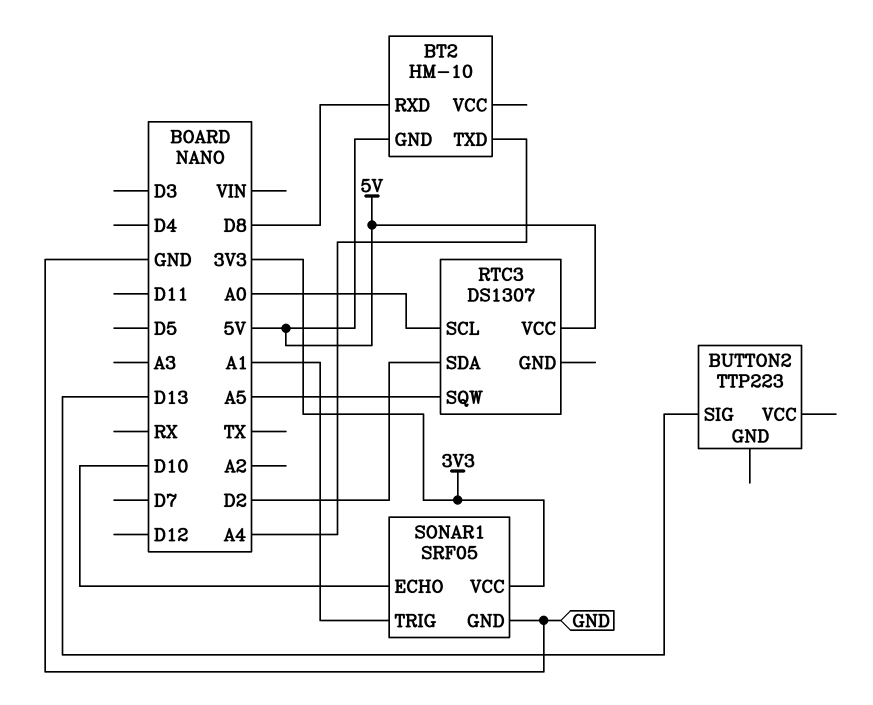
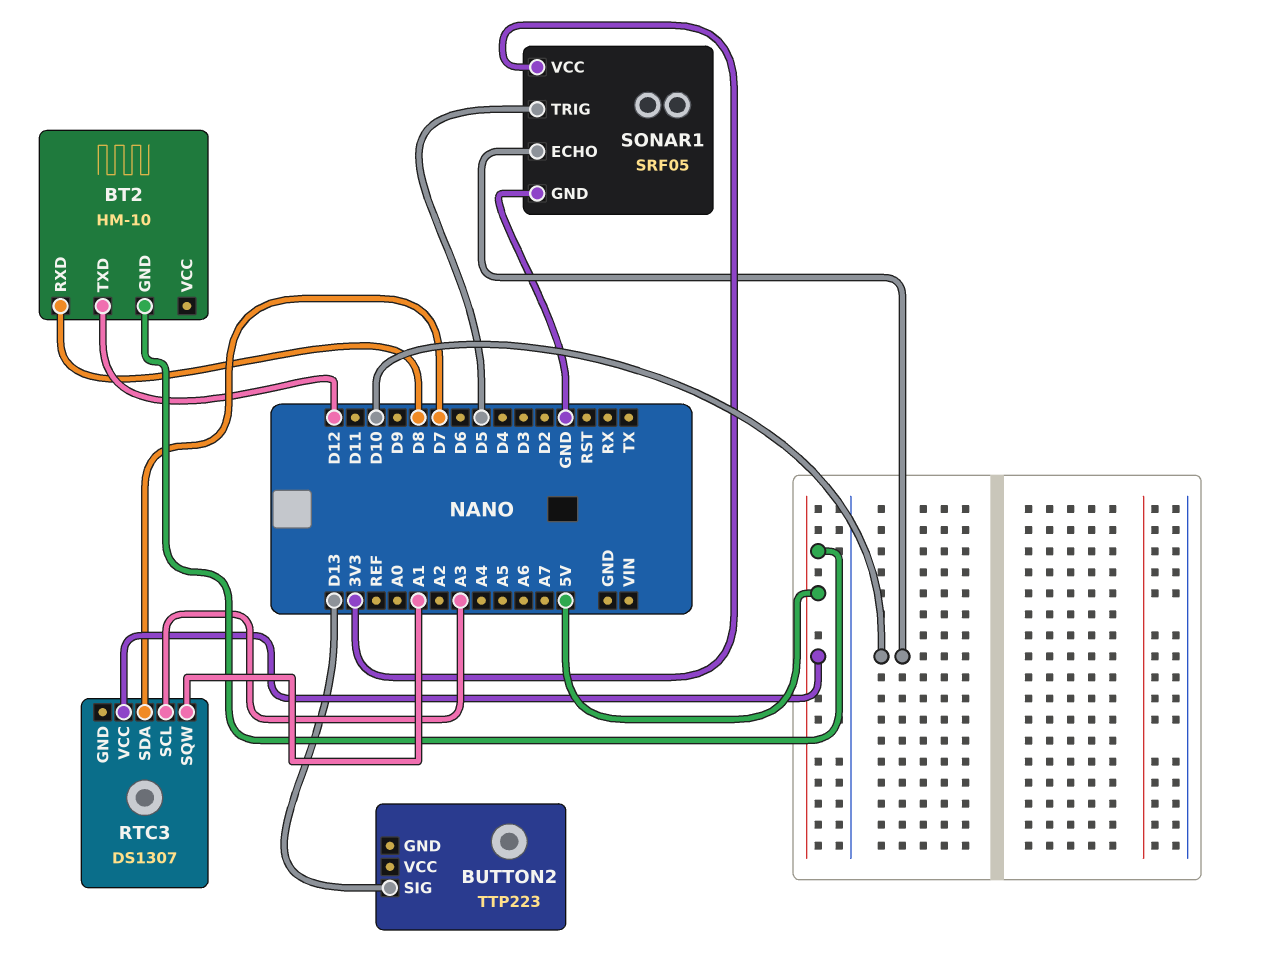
BT2 pin TXD: A4 -> D12
RTC3 pin SCL: A0 -> A3
RTC3 pin SDA: D2 -> D7
RTC3 pin SQW: A5 -> A1
SONAR1 pin TRIG: A1 -> D5

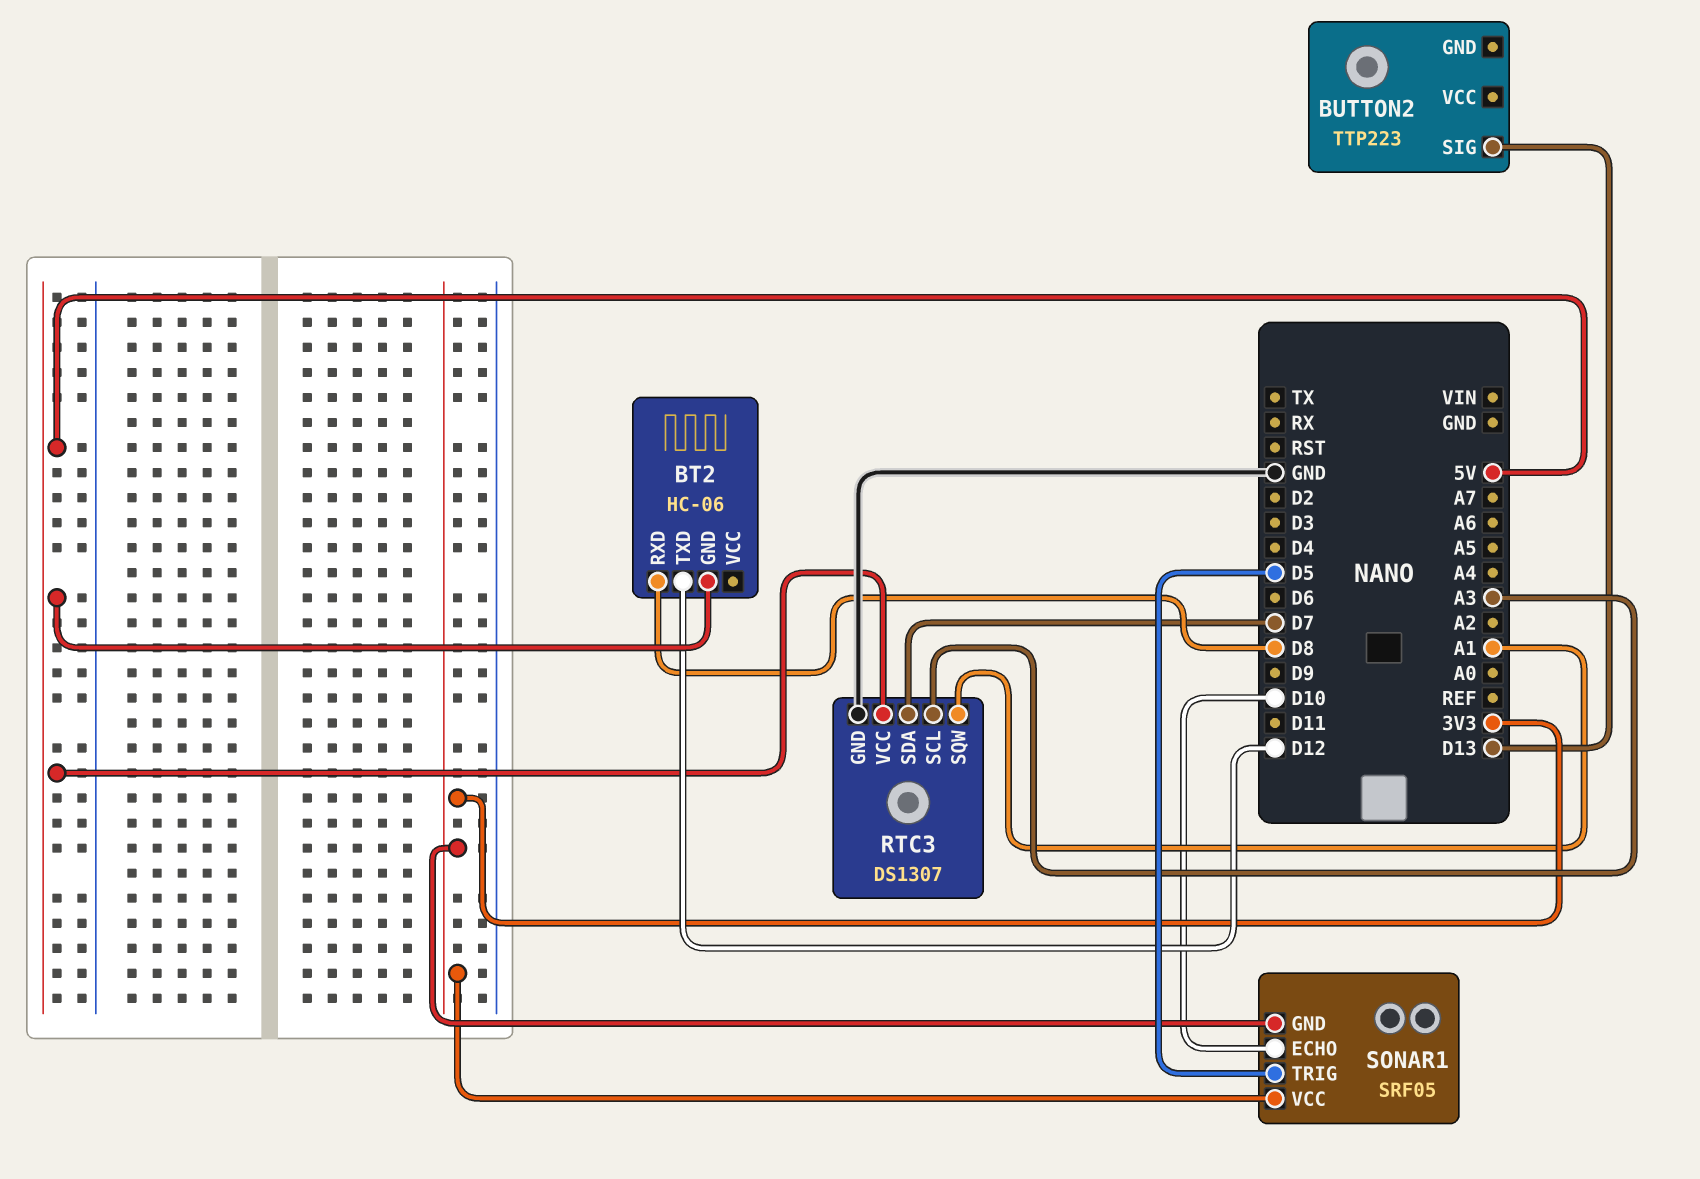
BT2: HM-10 -> HC-06
RTC3 pin GND: none -> GND
SONAR1 pin GND: GND -> 3V3

